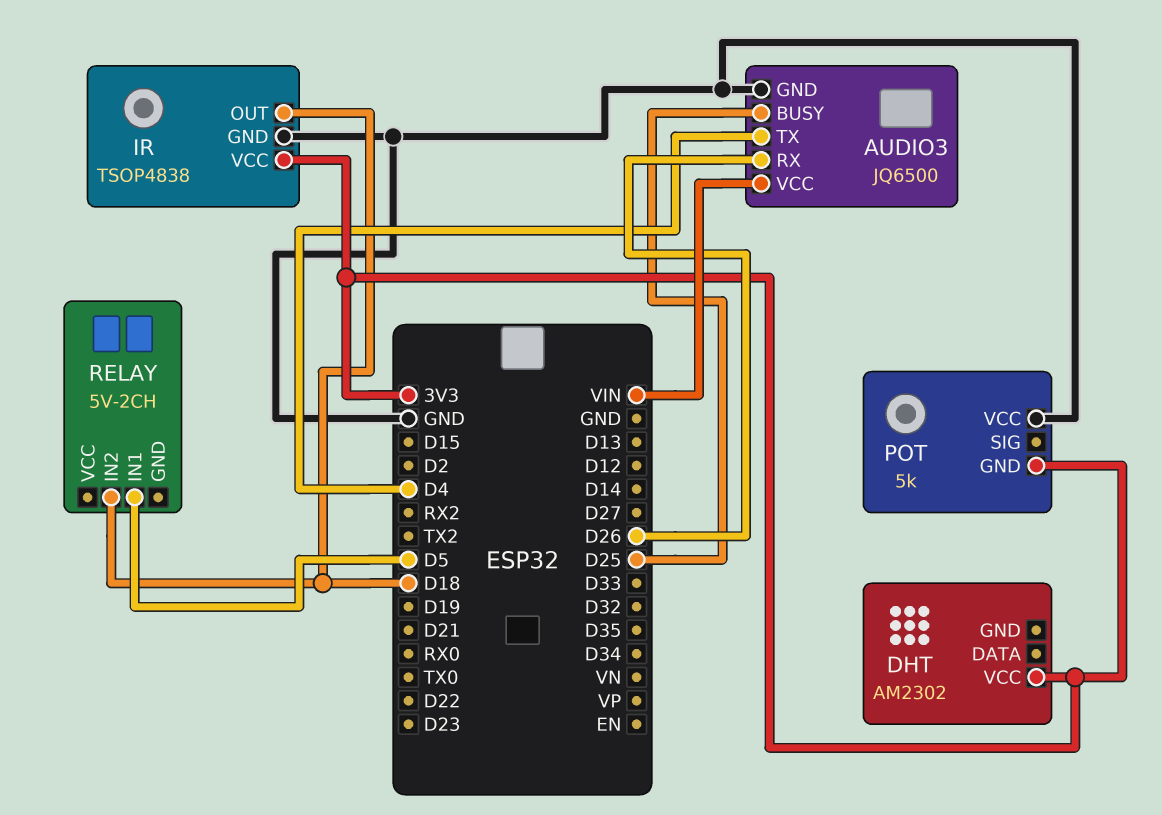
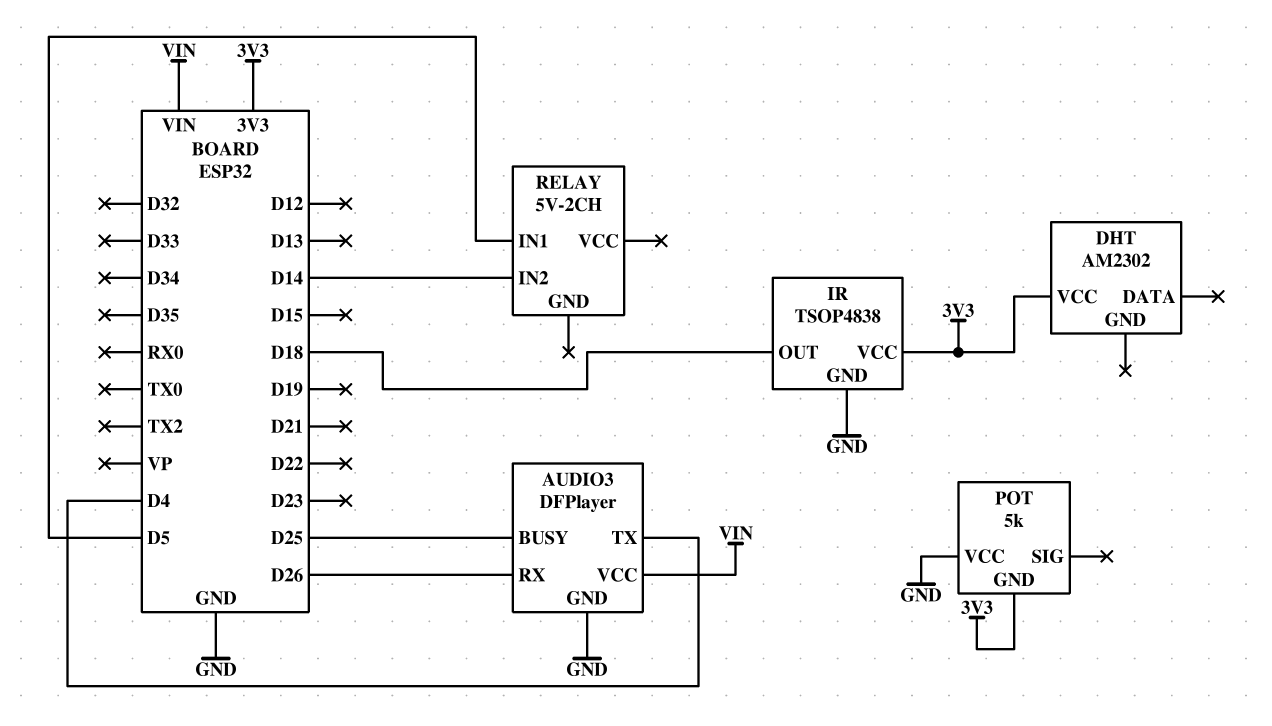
AUDIO3: JQ6500 -> DFPlayer
RELAY pin IN2: D18 -> D14

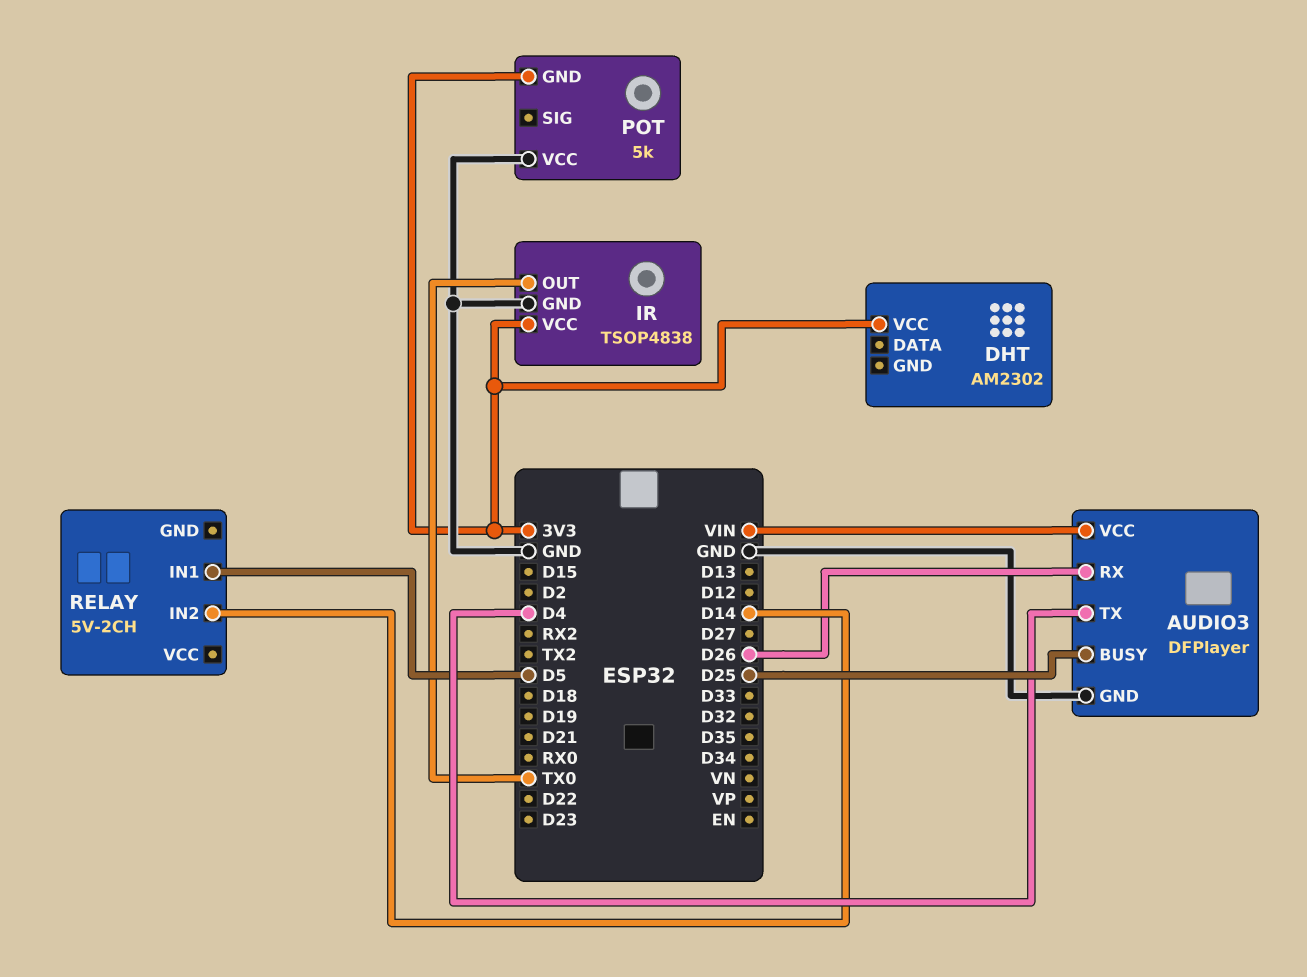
IR pin OUT: D18 -> TX0

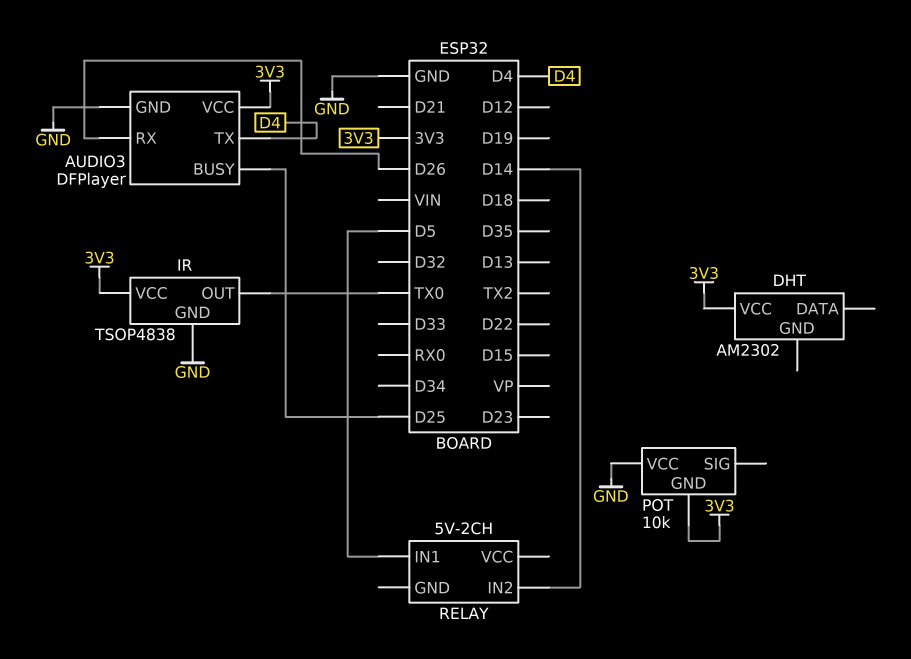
AUDIO3 pin VCC: VIN -> 3V3
POT: 5k -> 10k

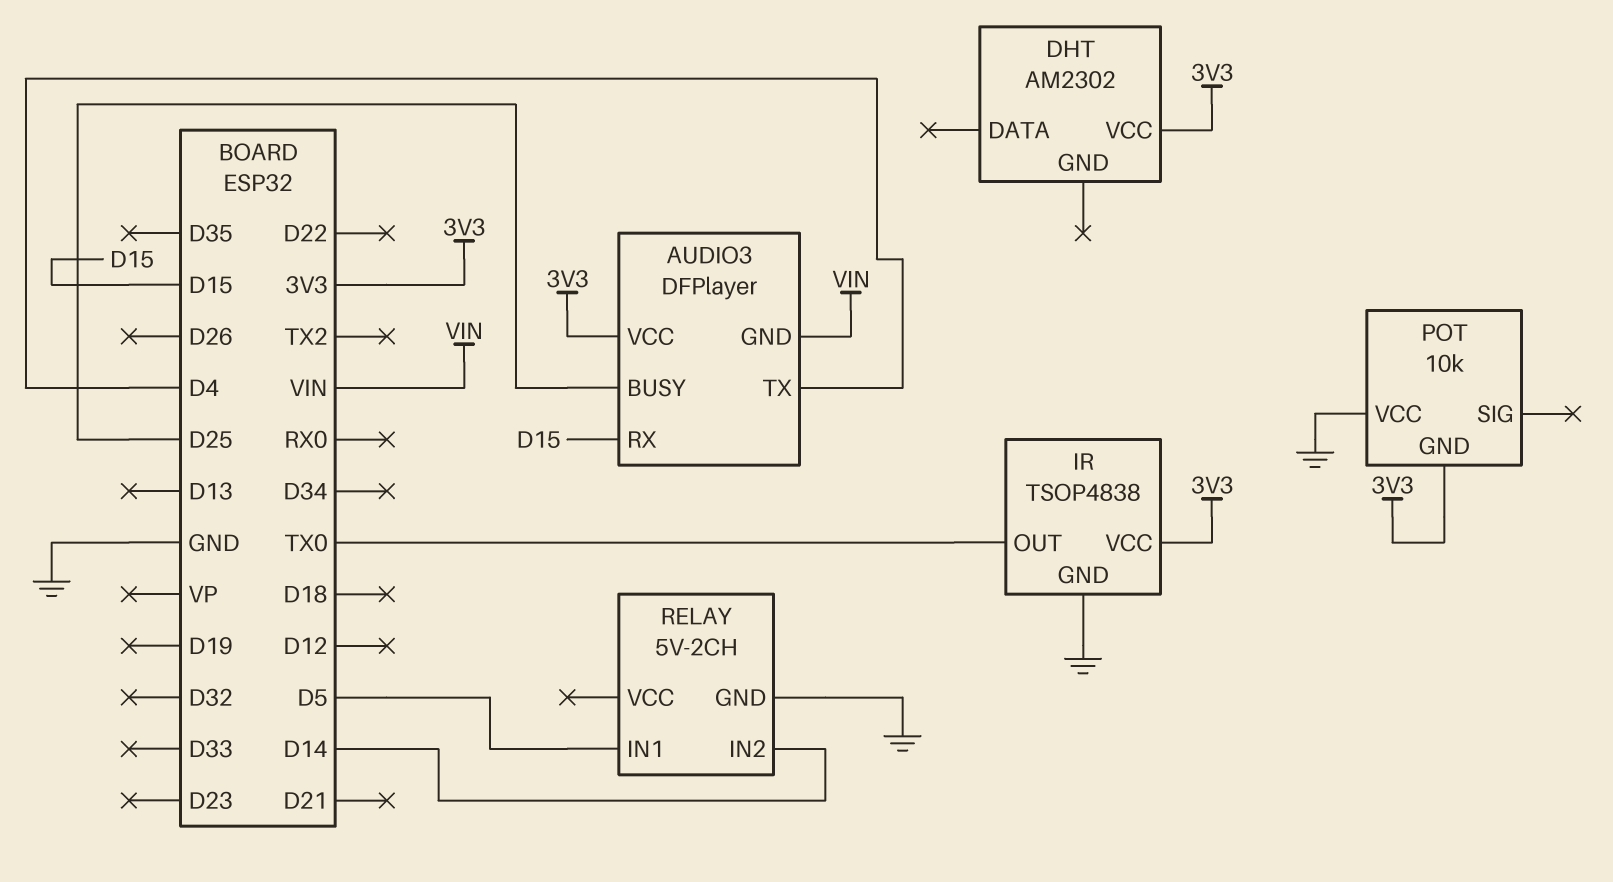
AUDIO3 pin GND: GND -> VIN
AUDIO3 pin RX: D26 -> D15
RELAY pin GND: none -> GND

